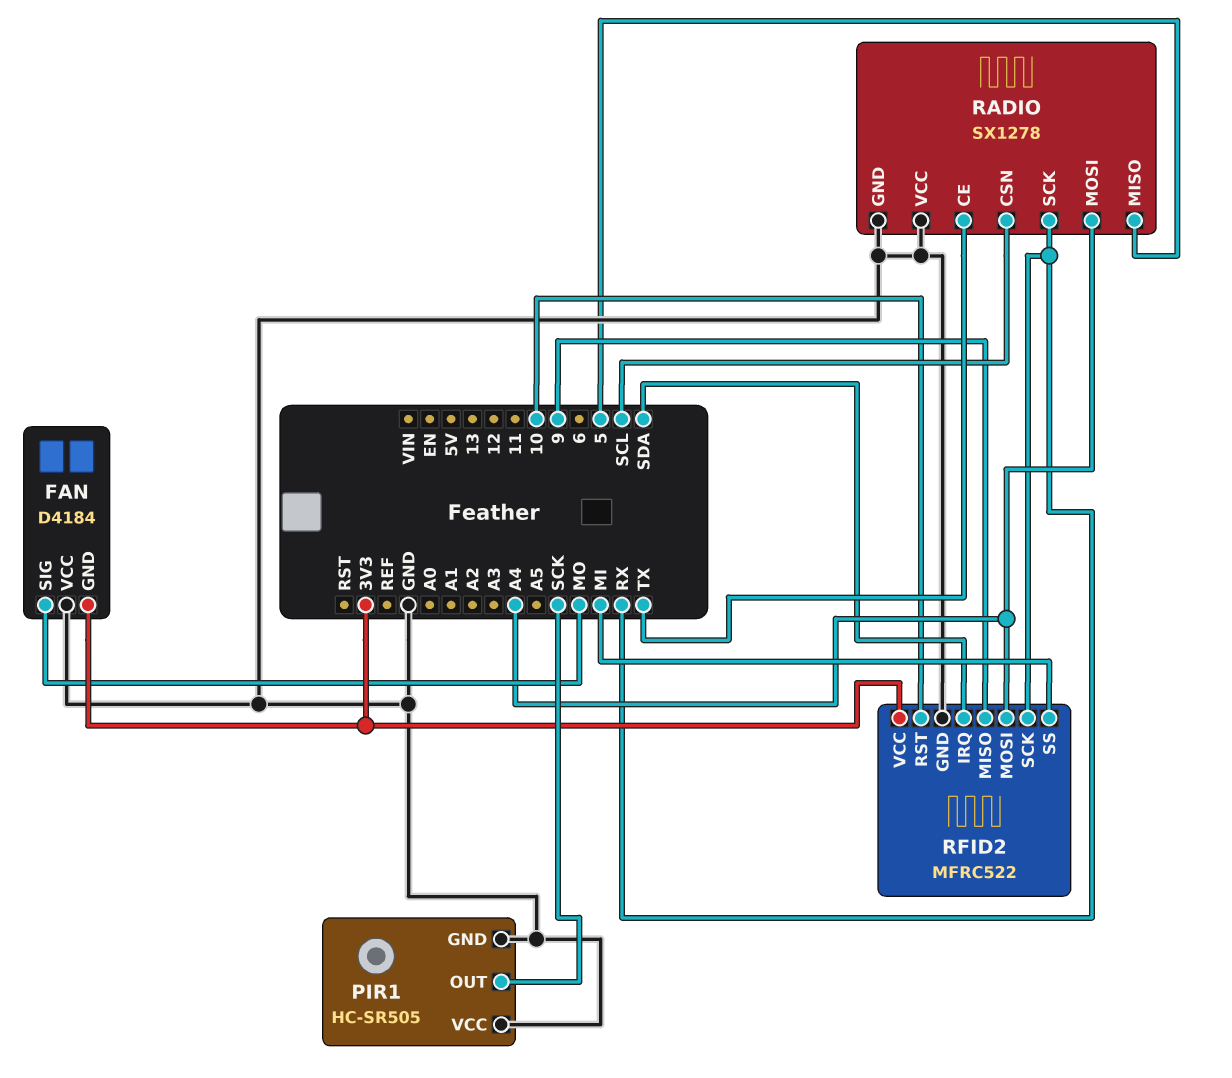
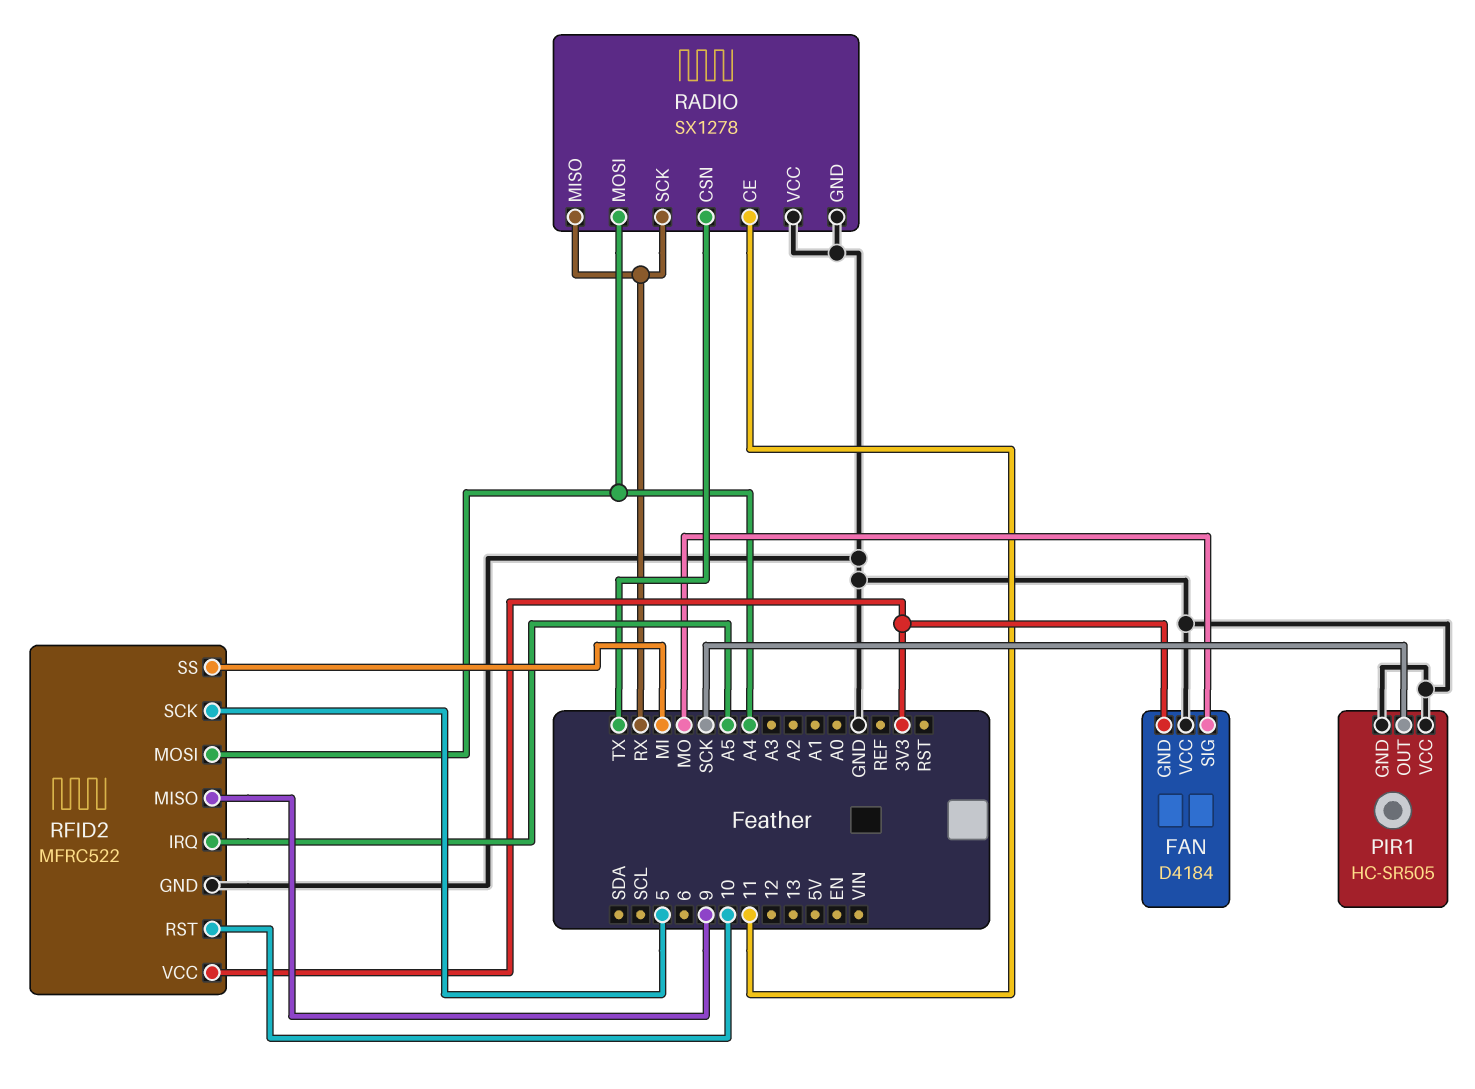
RADIO pin CE: TX -> 11
RADIO pin CSN: SCL -> TX
RADIO pin MISO: 5 -> RX
RFID2 pin IRQ: SDA -> A5
RFID2 pin SCK: RX -> 5

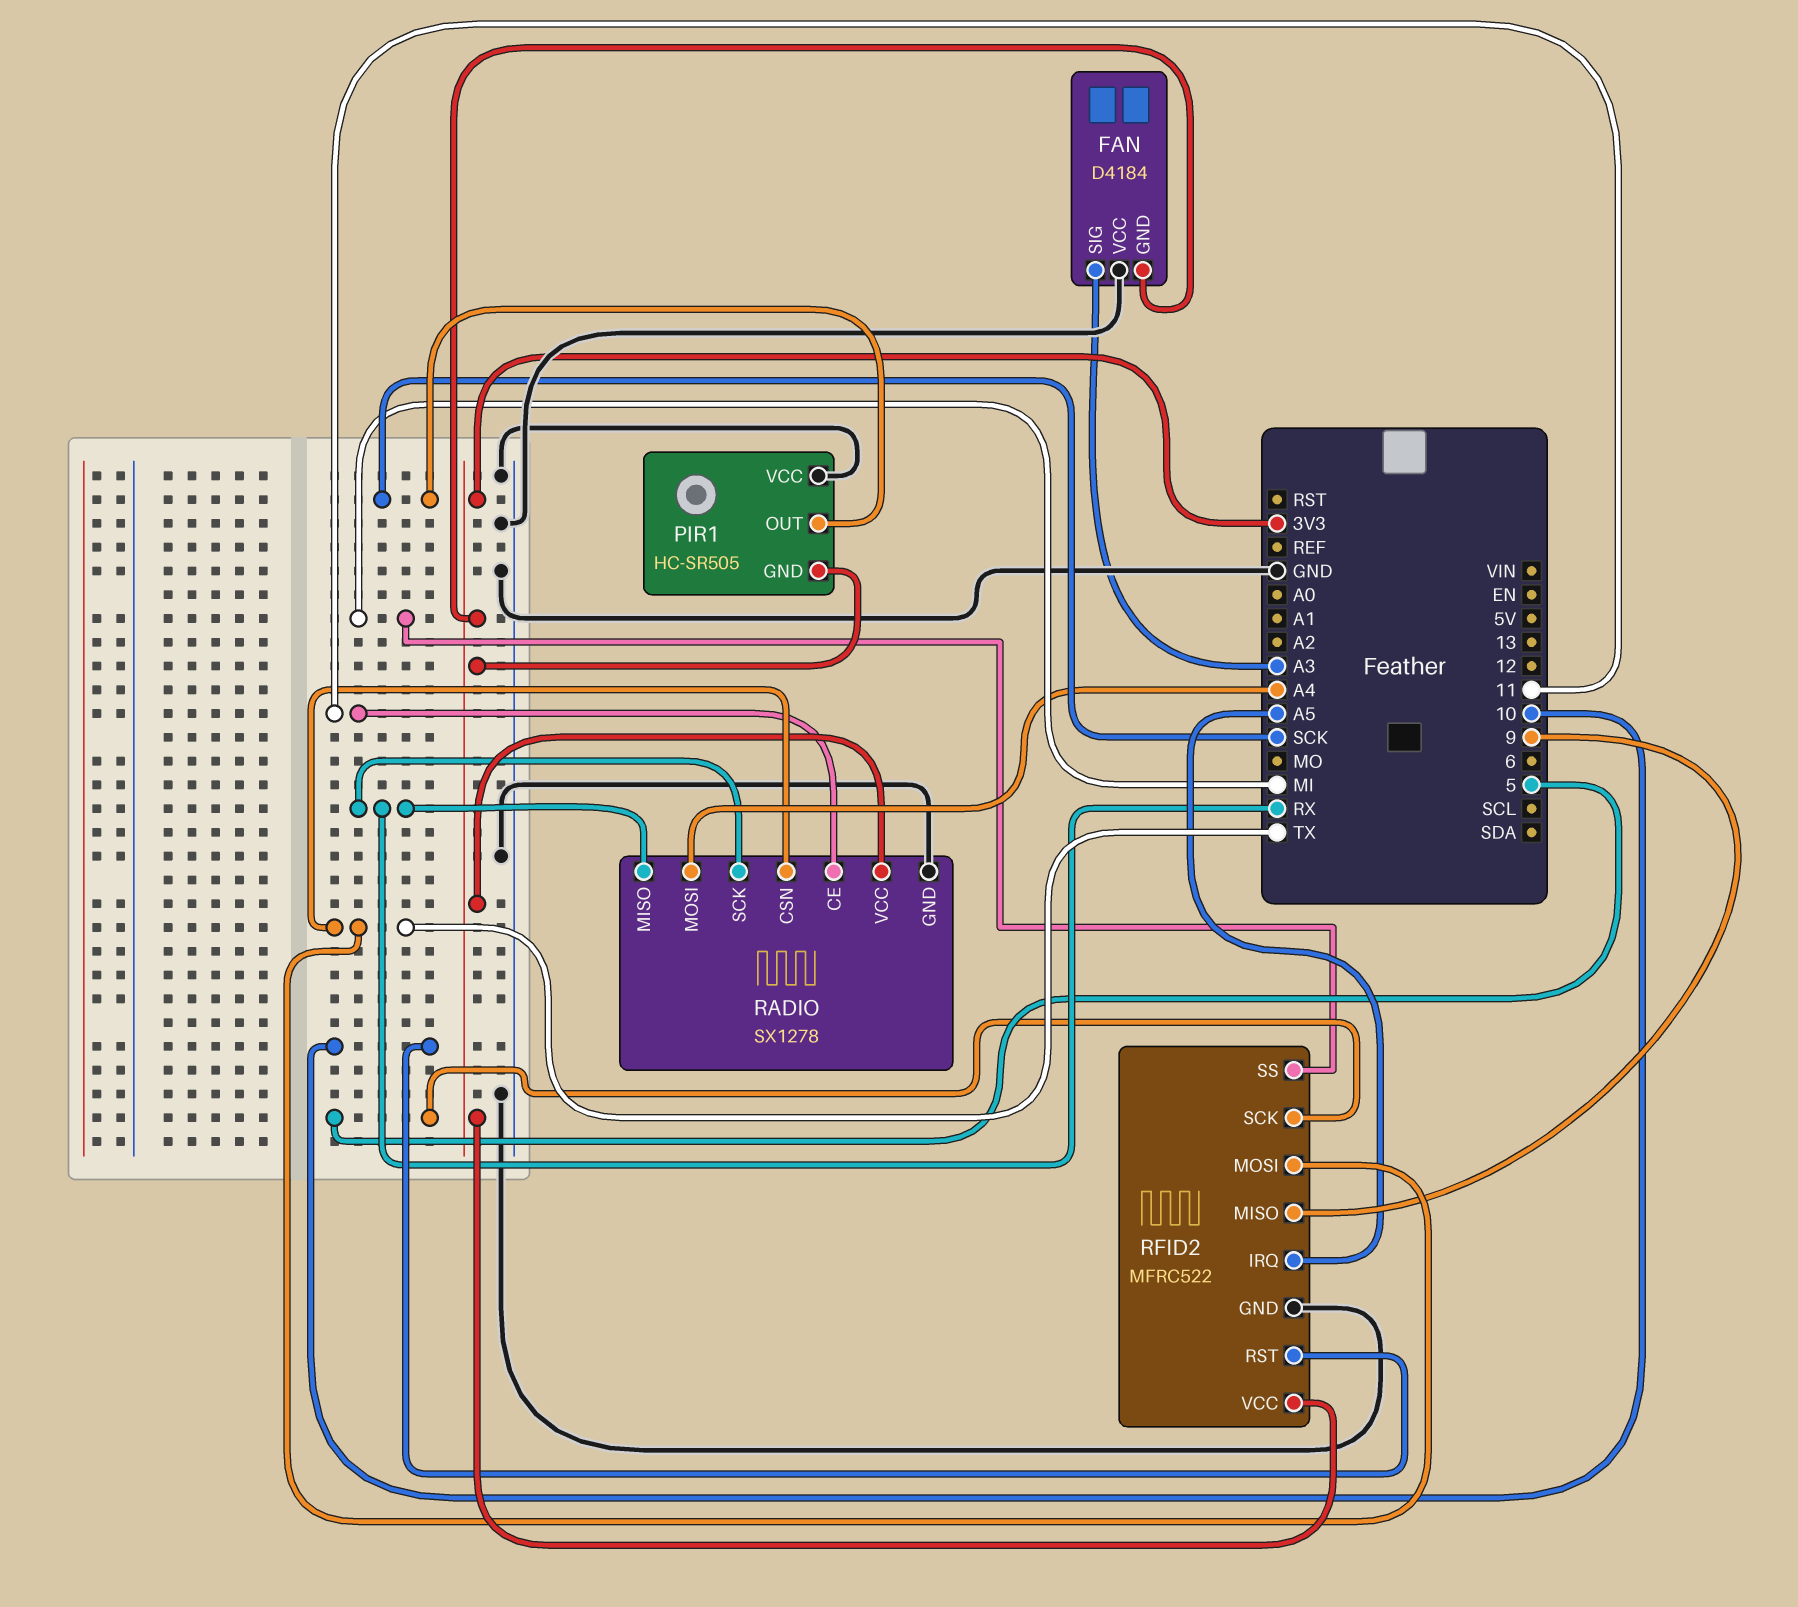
FAN pin SIG: MO -> A3
PIR1 pin GND: GND -> 3V3
RADIO pin VCC: GND -> 3V3
RFID2 pin MOSI: A4 -> TX

